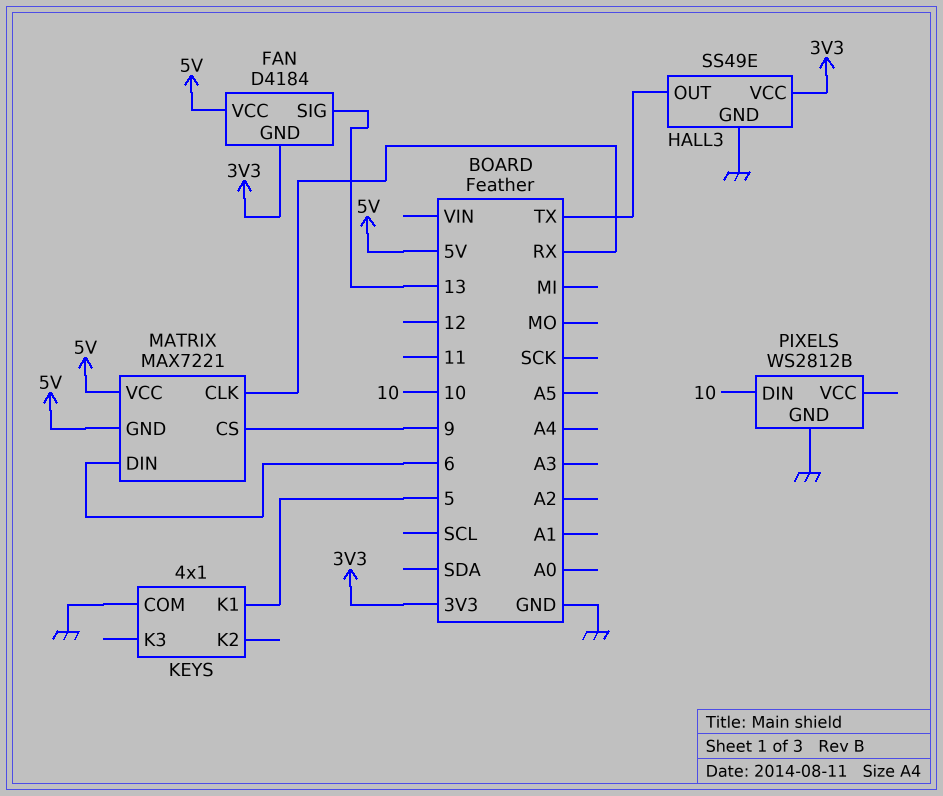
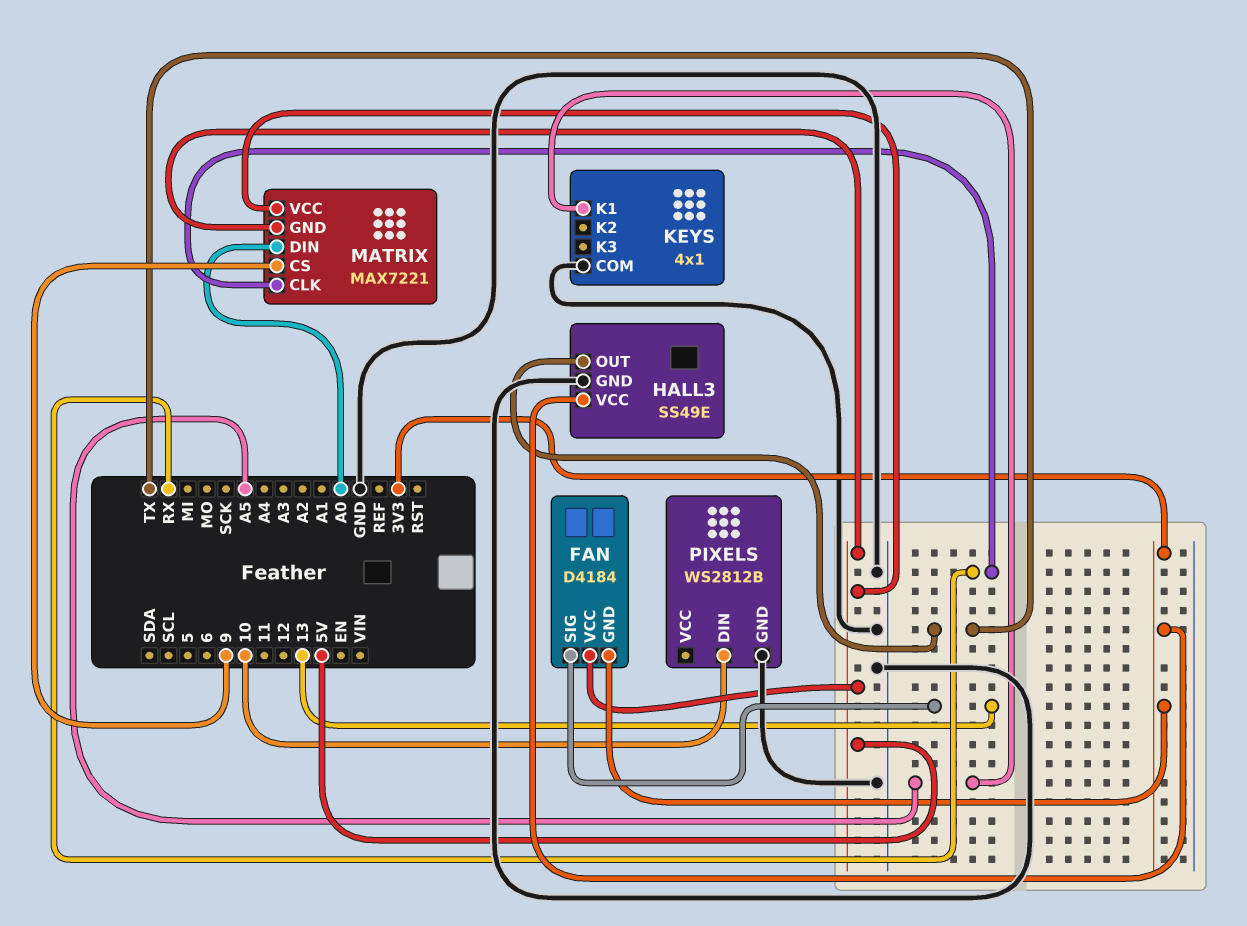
KEYS pin K1: 5 -> A5
MATRIX pin DIN: 6 -> A0

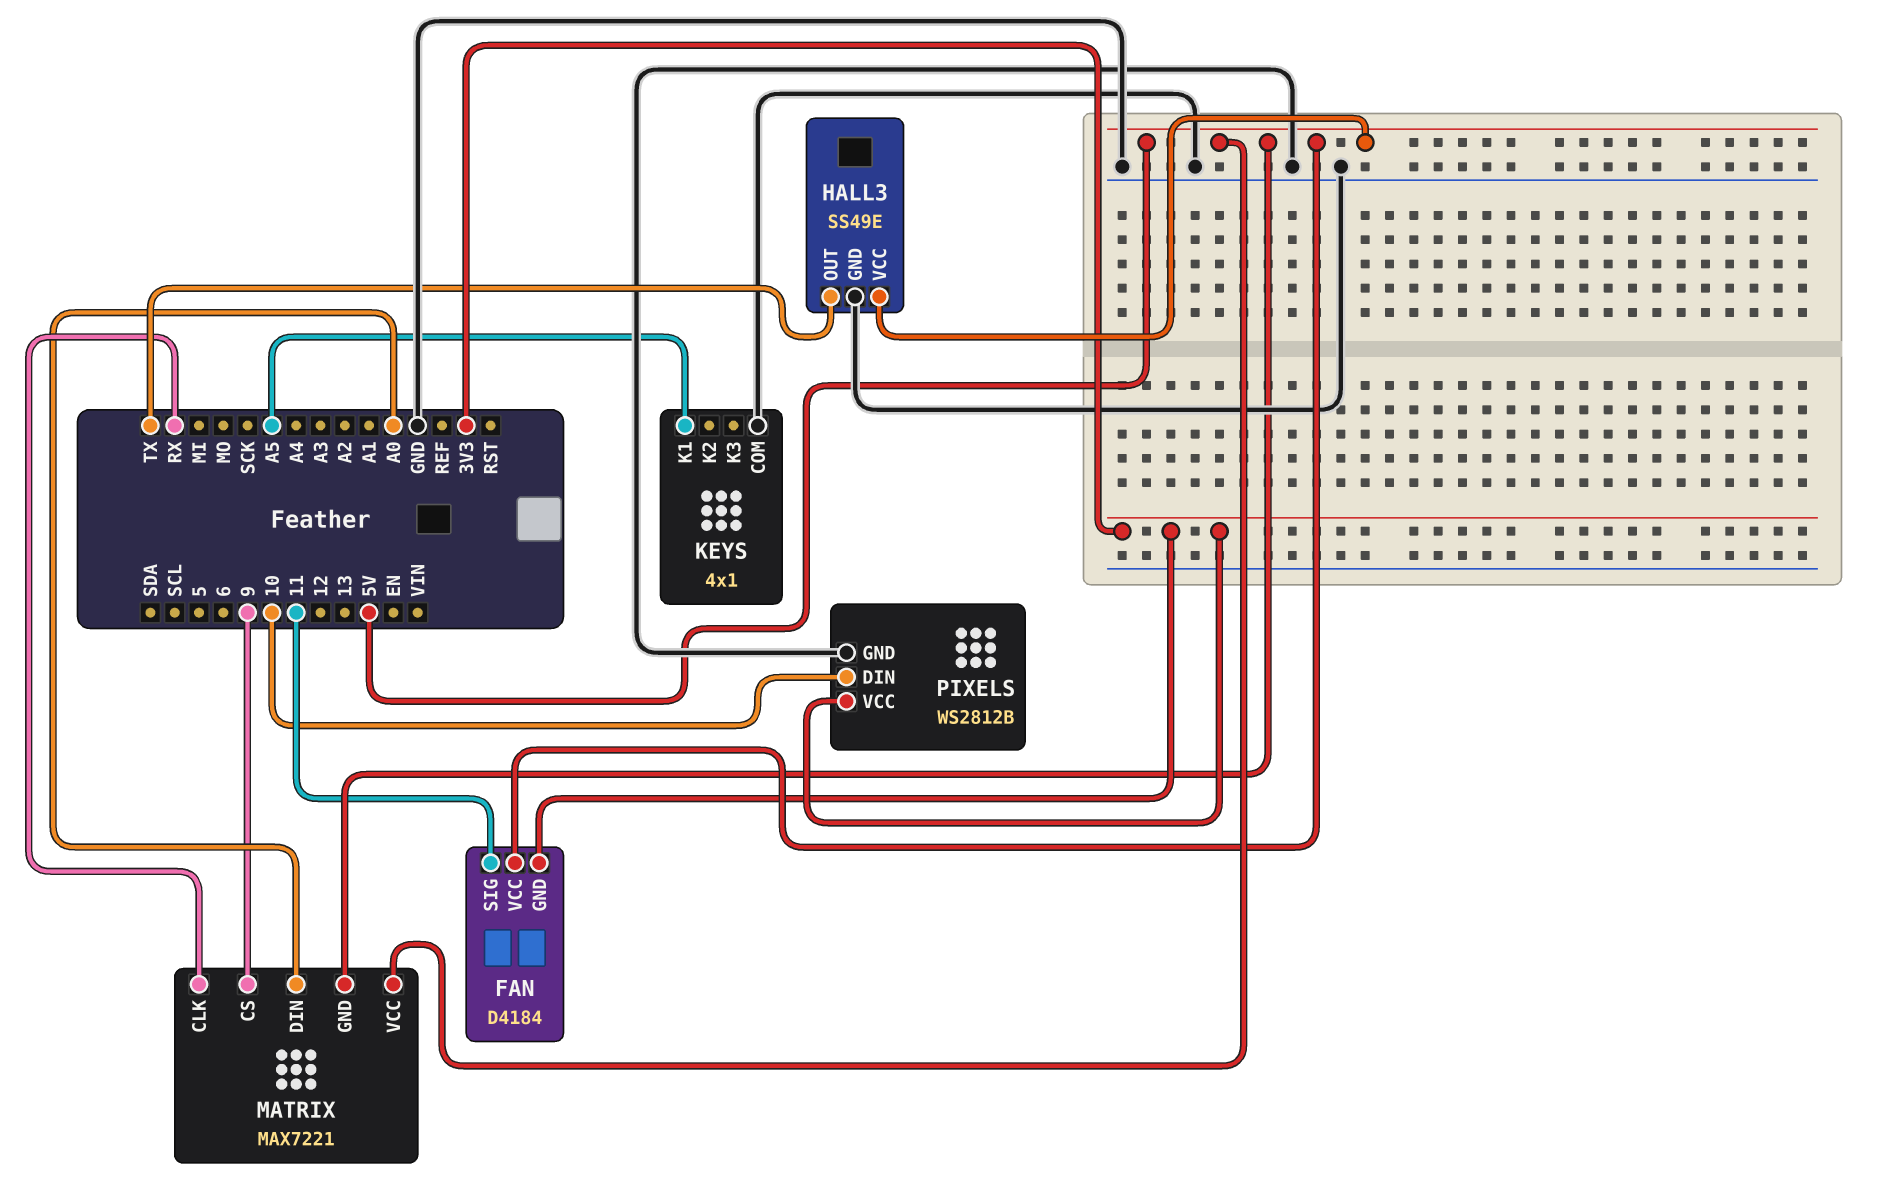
FAN pin SIG: 13 -> 11
HALL3 pin VCC: 3V3 -> 5V
PIXELS pin VCC: none -> 3V3

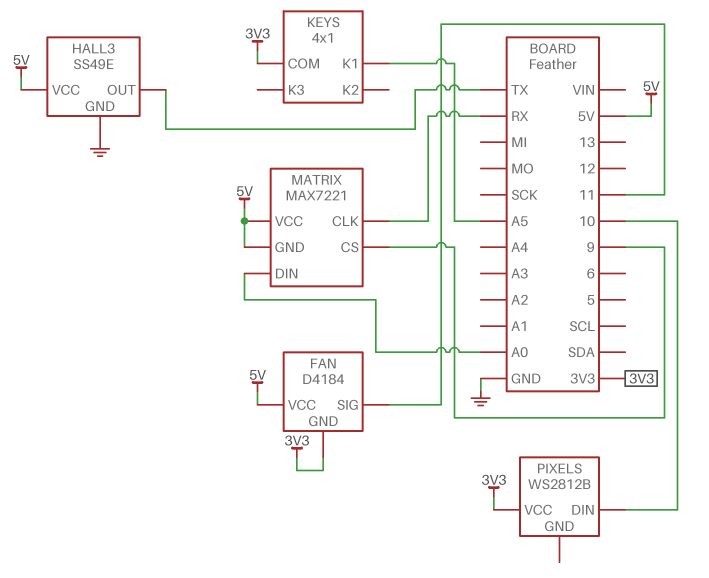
KEYS pin COM: GND -> 3V3
PIXELS pin GND: GND -> none

